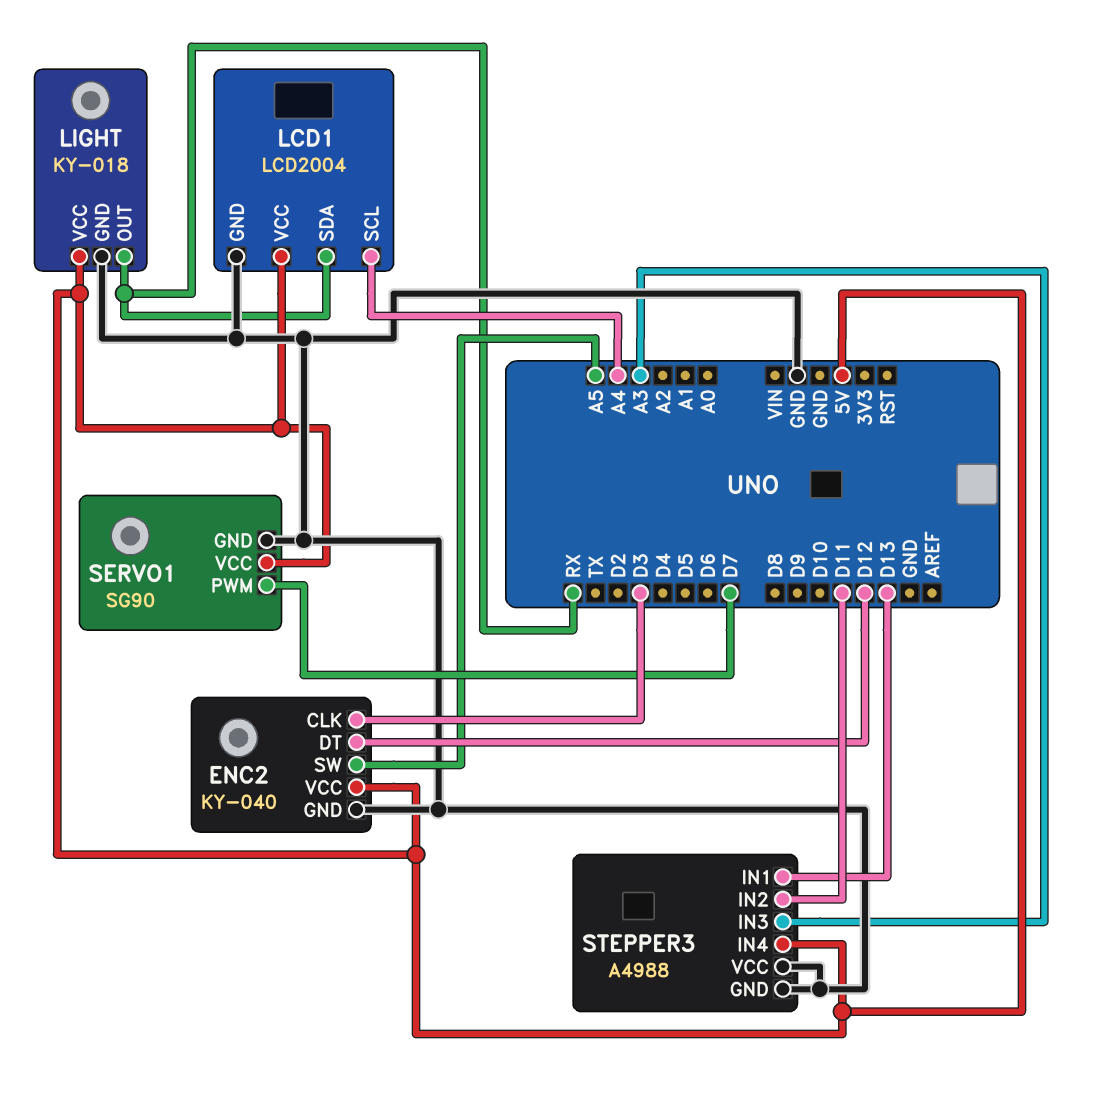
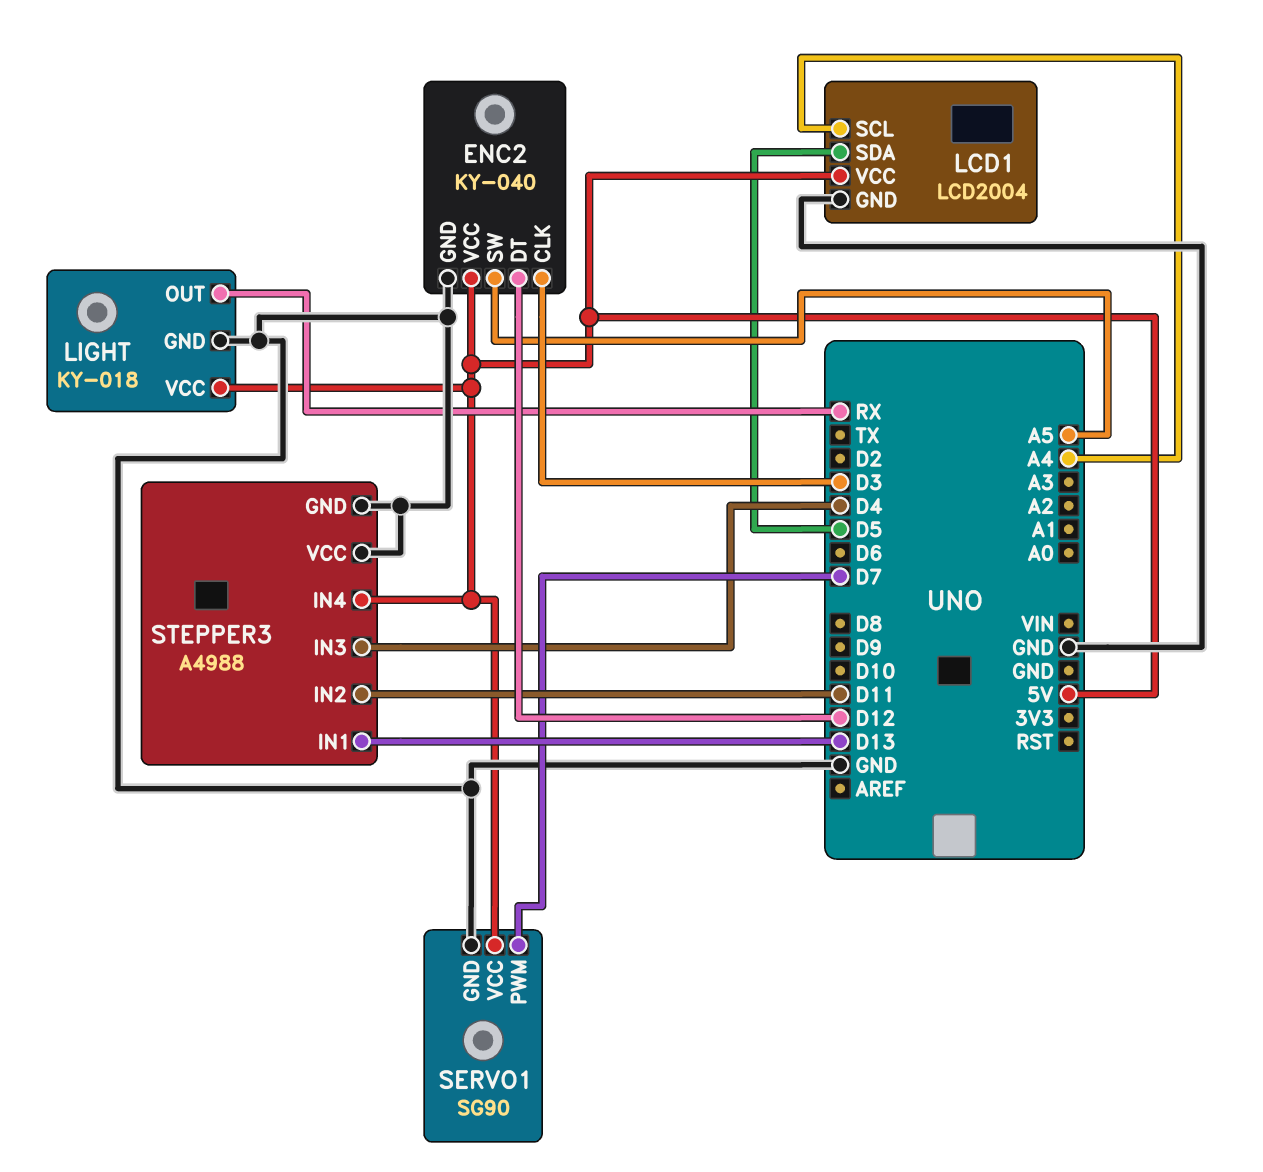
LCD1 pin SDA: RX -> D5
STEPPER3 pin IN3: A3 -> D4

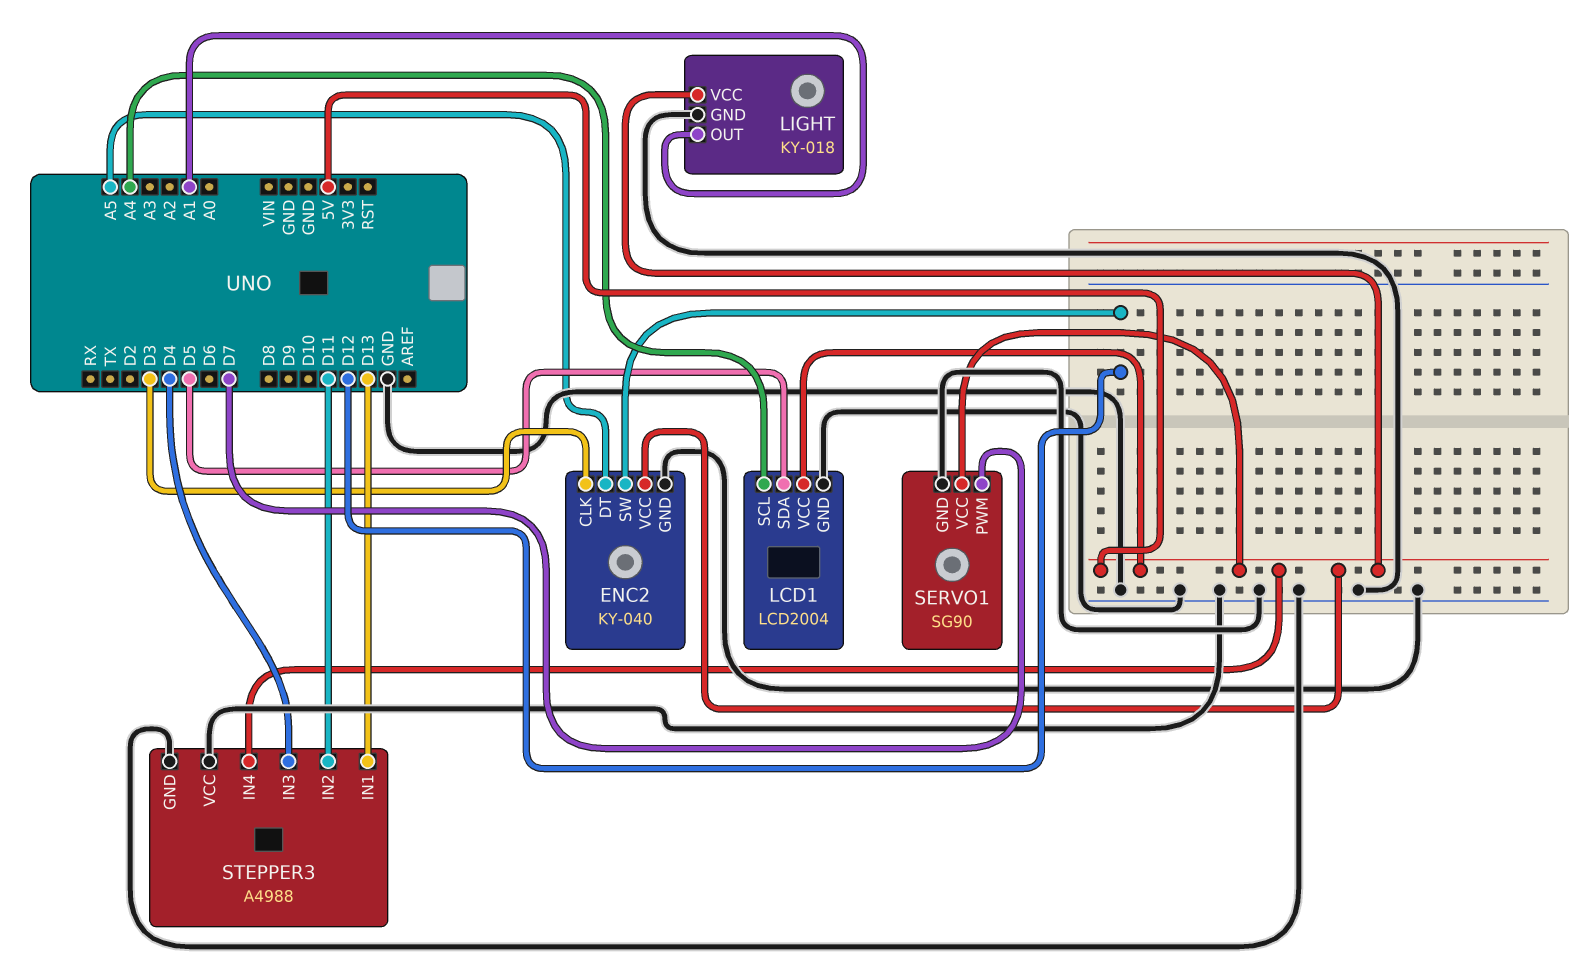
ENC2 pin DT: D12 -> A5
ENC2 pin SW: A5 -> D12
LIGHT pin OUT: RX -> A1

